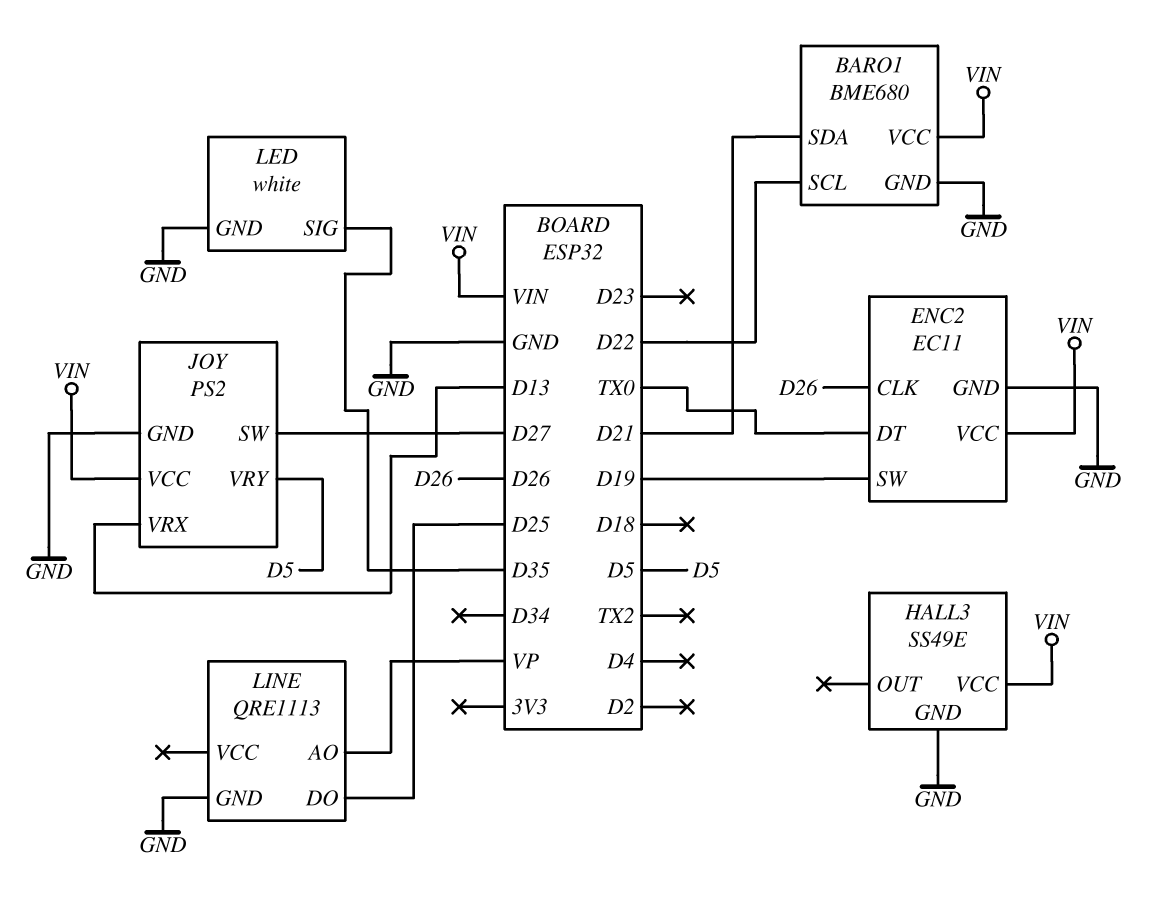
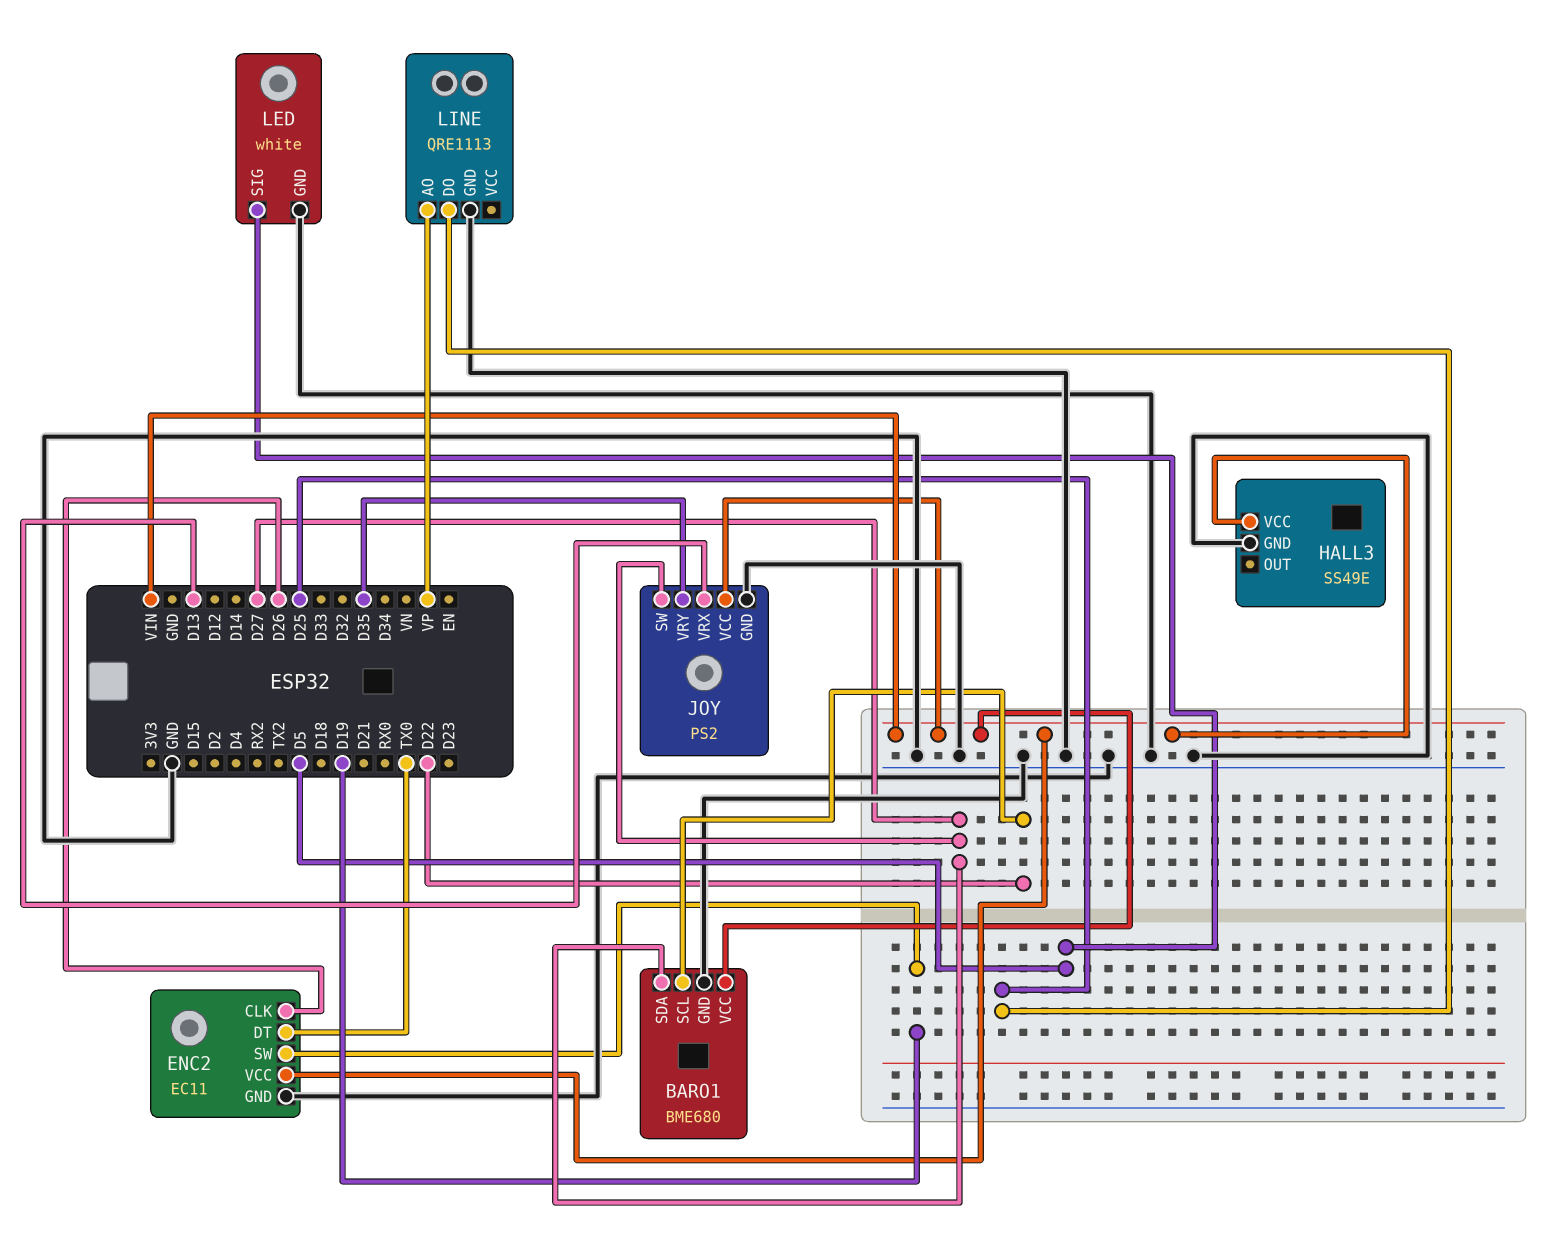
BARO1 pin SDA: D21 -> D27
JOY pin VRY: D5 -> D35
LED pin SIG: D35 -> D5

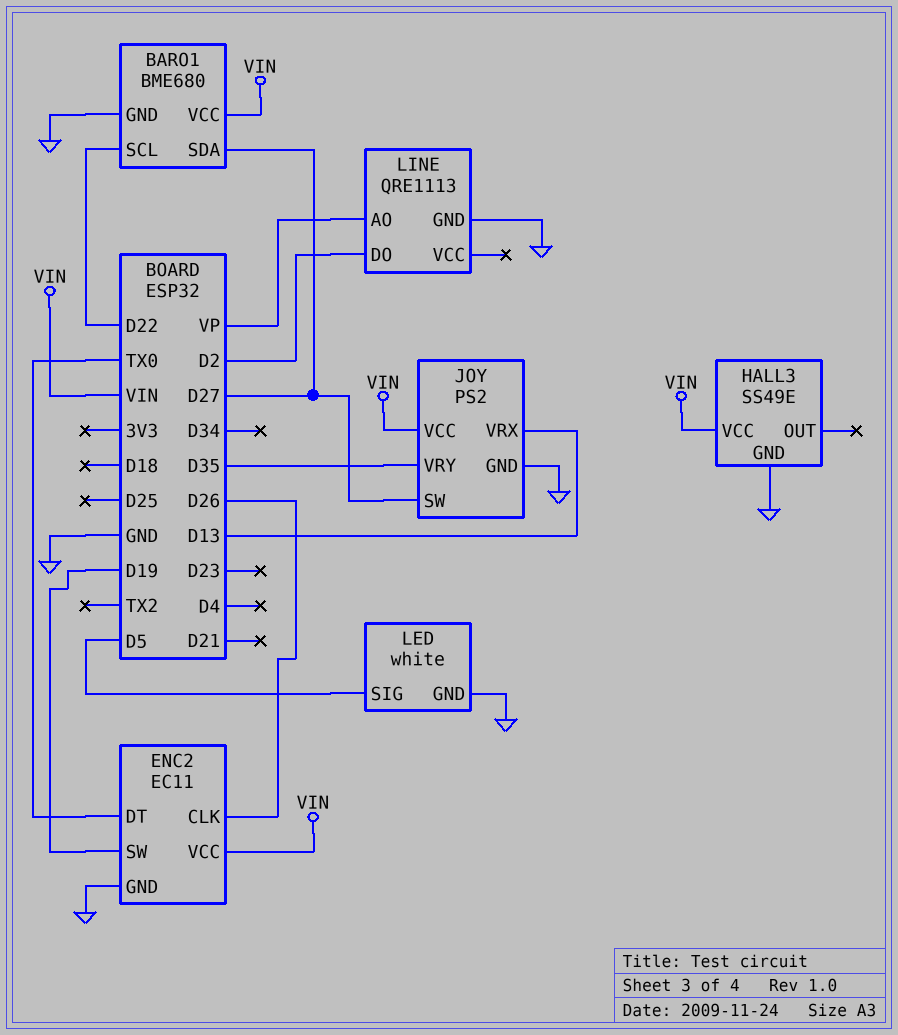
LINE pin DO: D25 -> D2

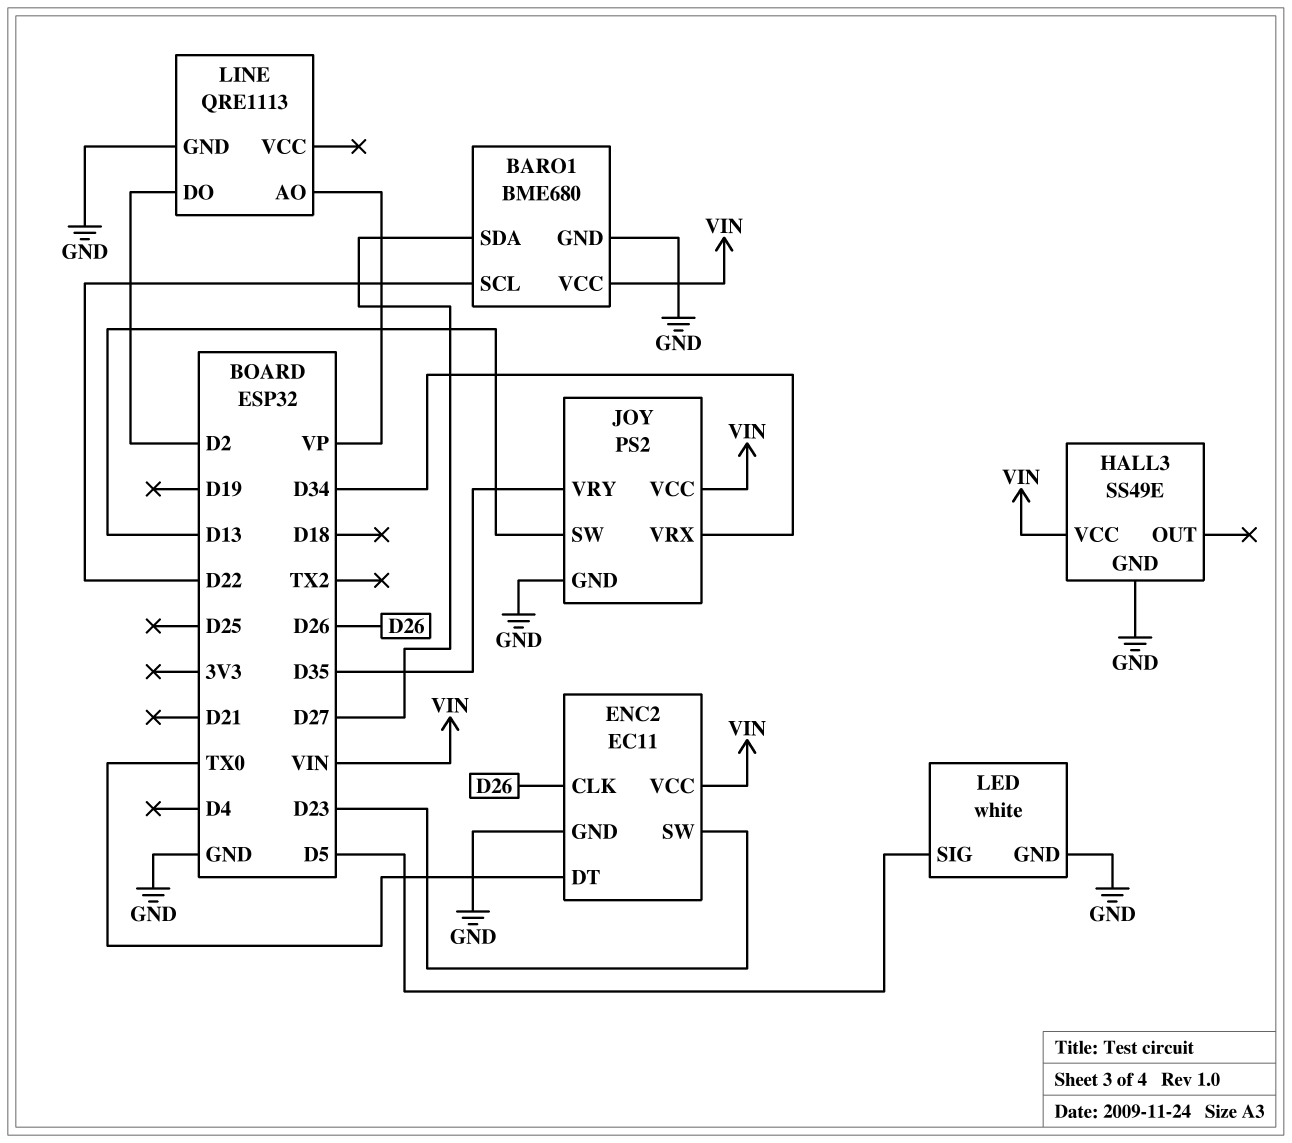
ENC2 pin SW: D19 -> D23
JOY pin SW: D27 -> D13
JOY pin VRX: D13 -> D34

